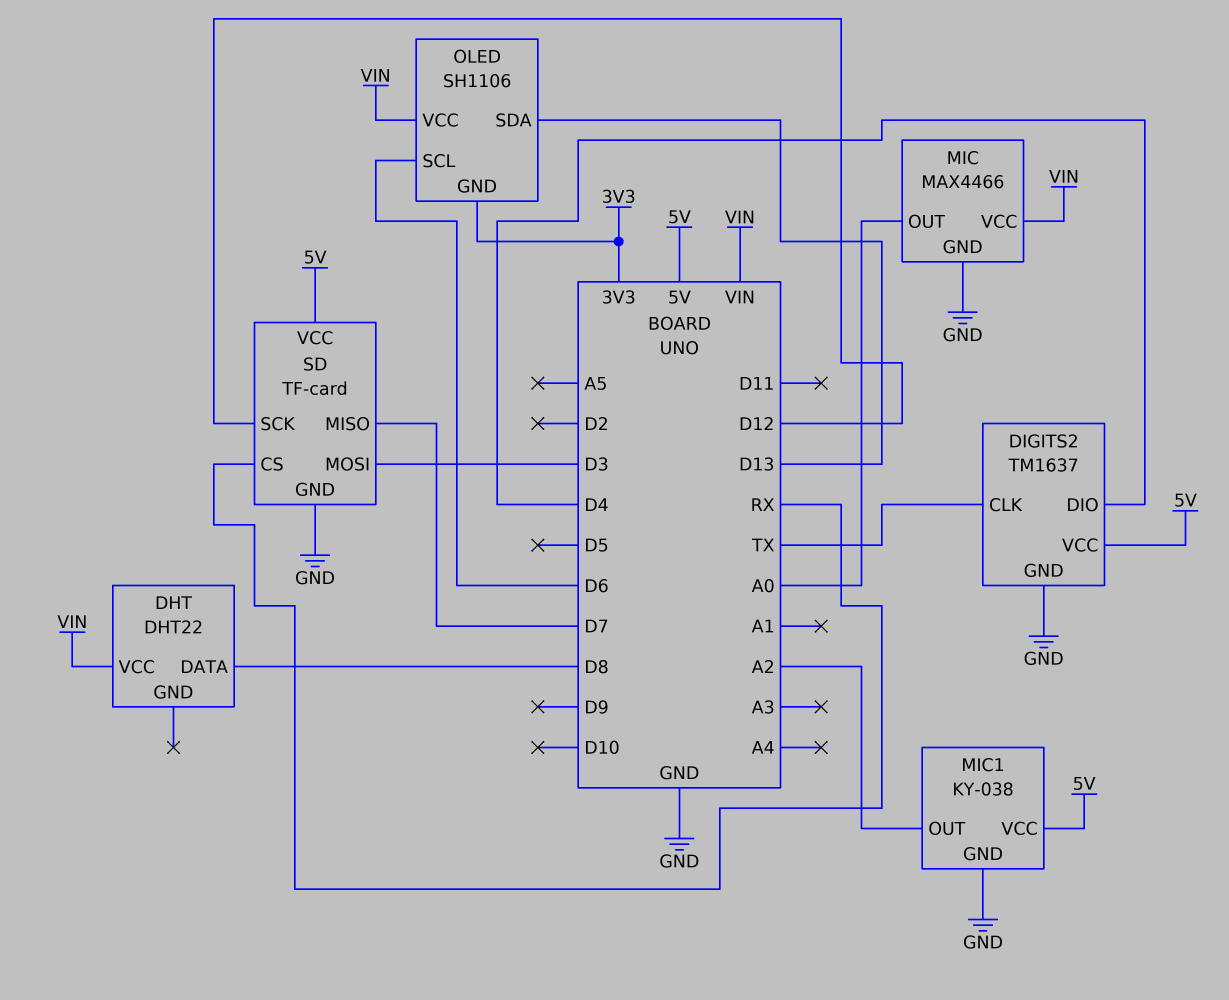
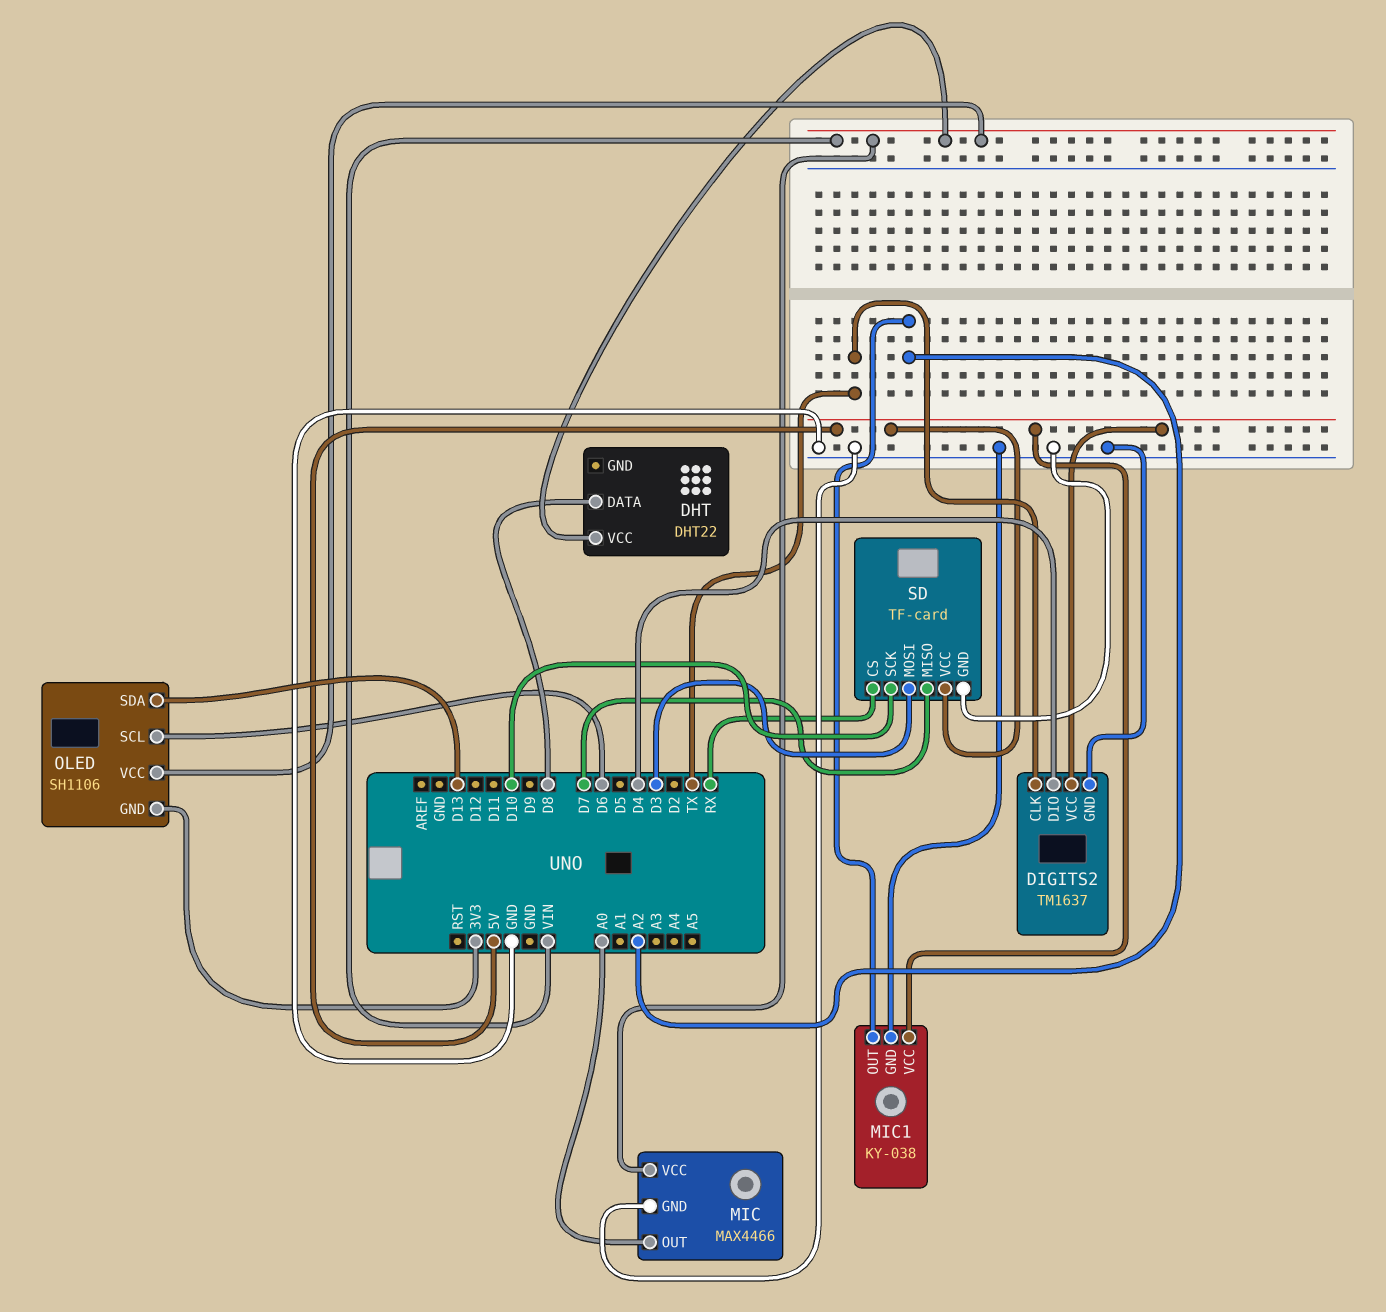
SD pin SCK: D12 -> D10

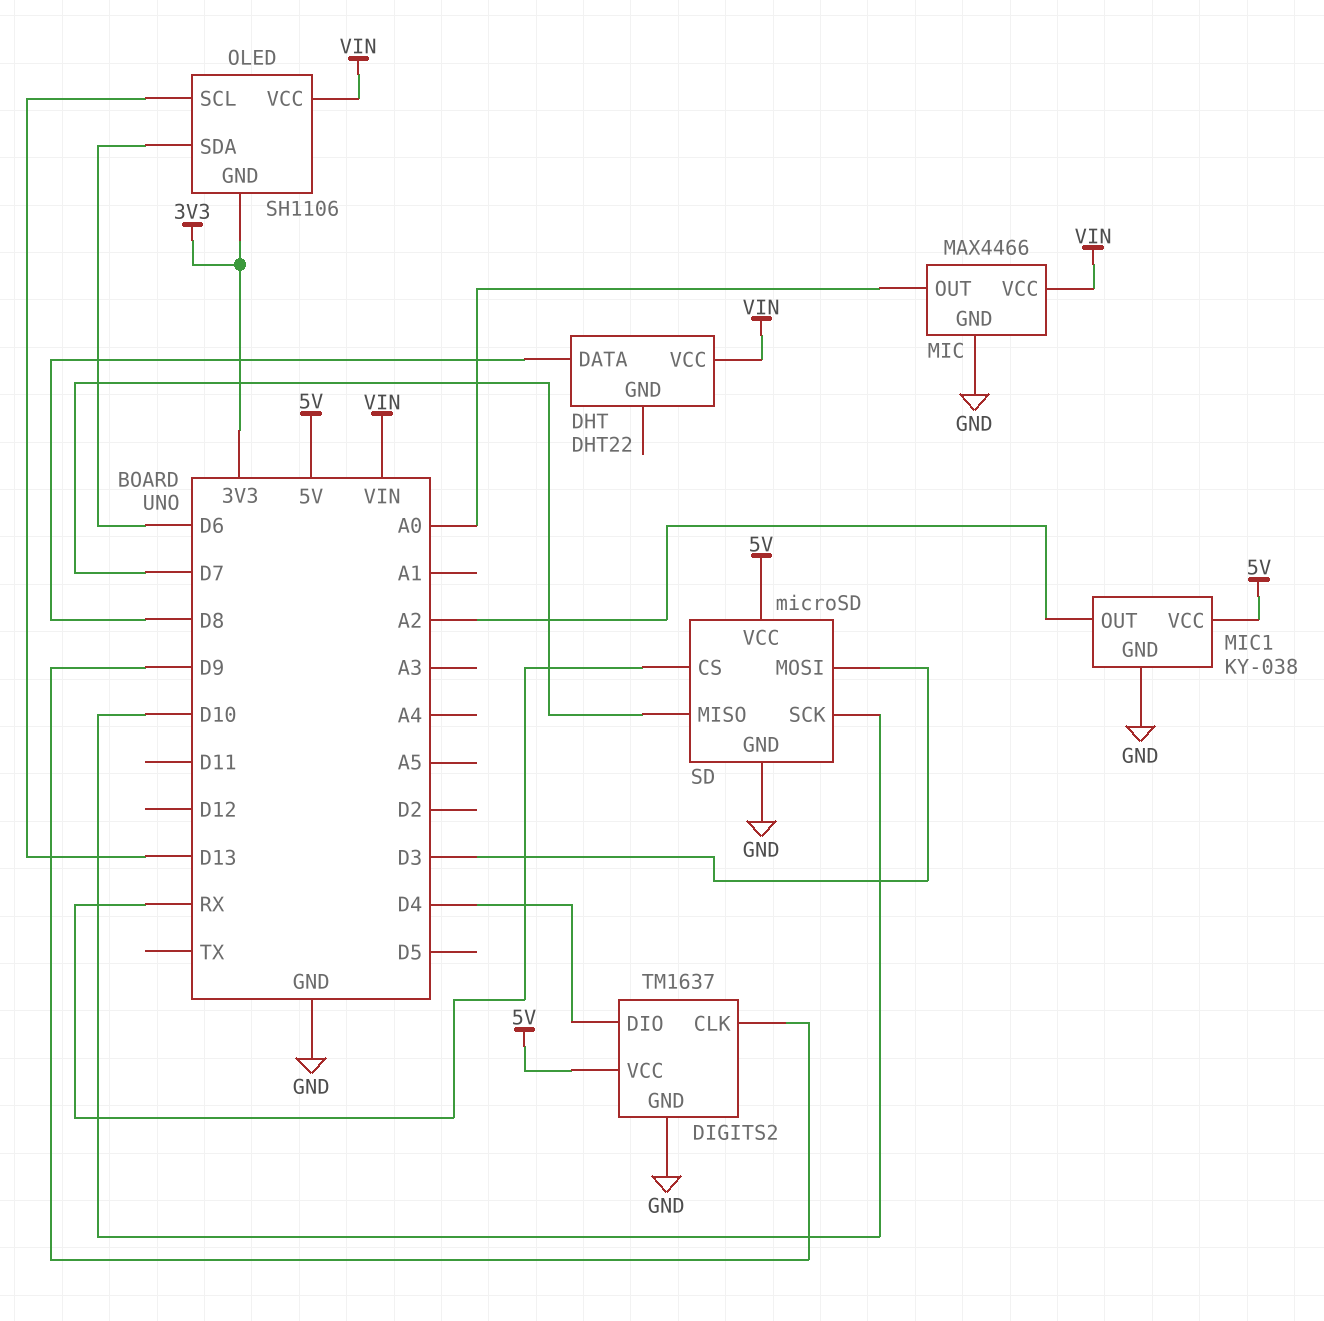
DIGITS2 pin CLK: TX -> D9
OLED pin SCL: D6 -> D13
OLED pin SDA: D13 -> D6
SD: TF-card -> microSD

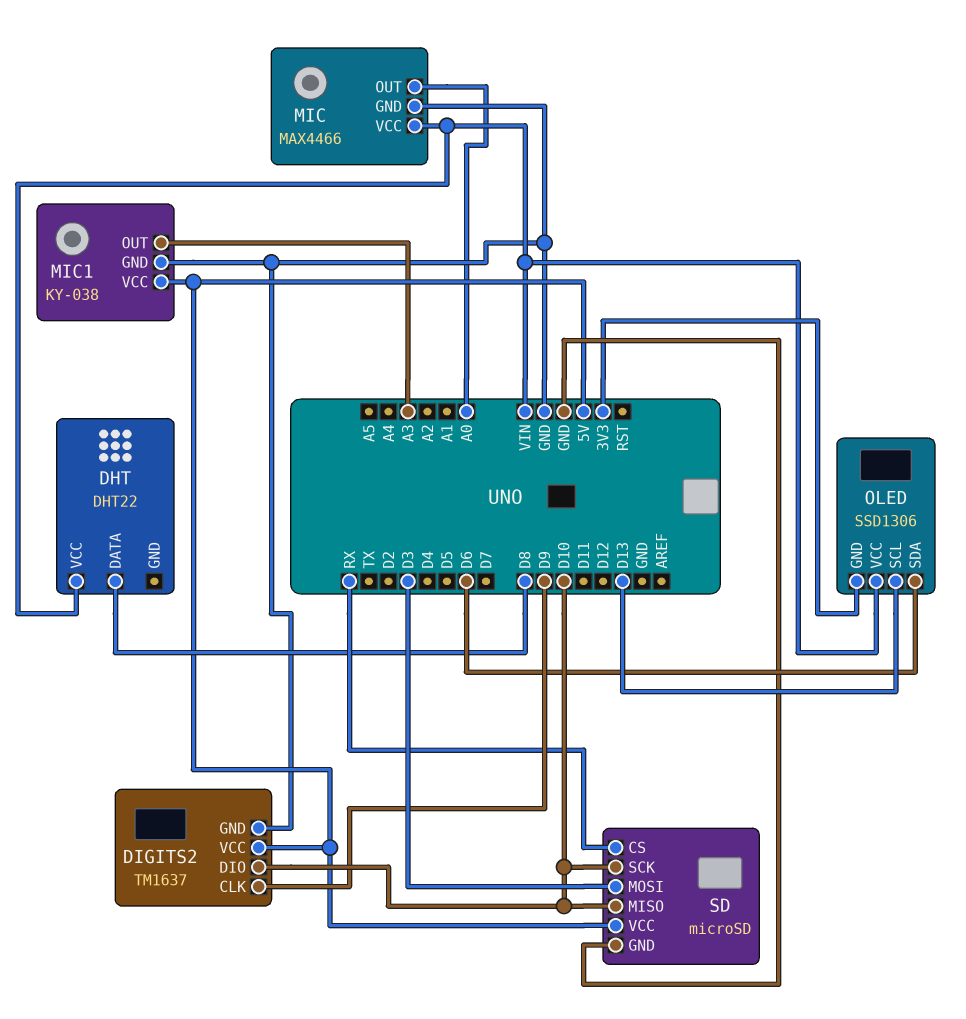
DIGITS2 pin DIO: D4 -> D10
MIC1 pin OUT: A2 -> A3
OLED: SH1106 -> SSD1306
SD pin MISO: D7 -> D10

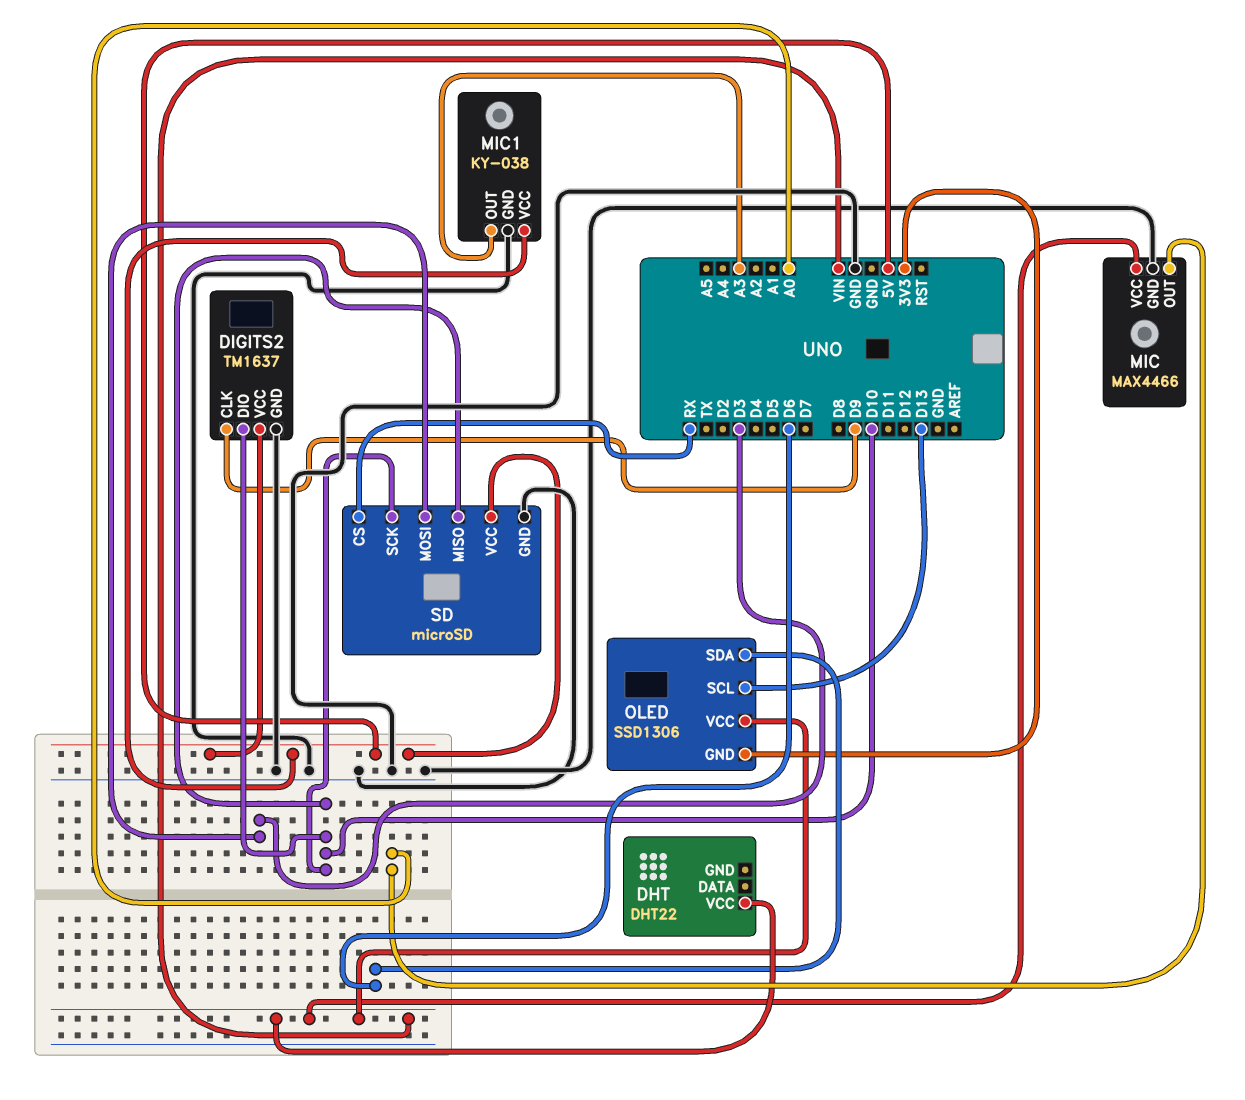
DHT pin DATA: D8 -> none

